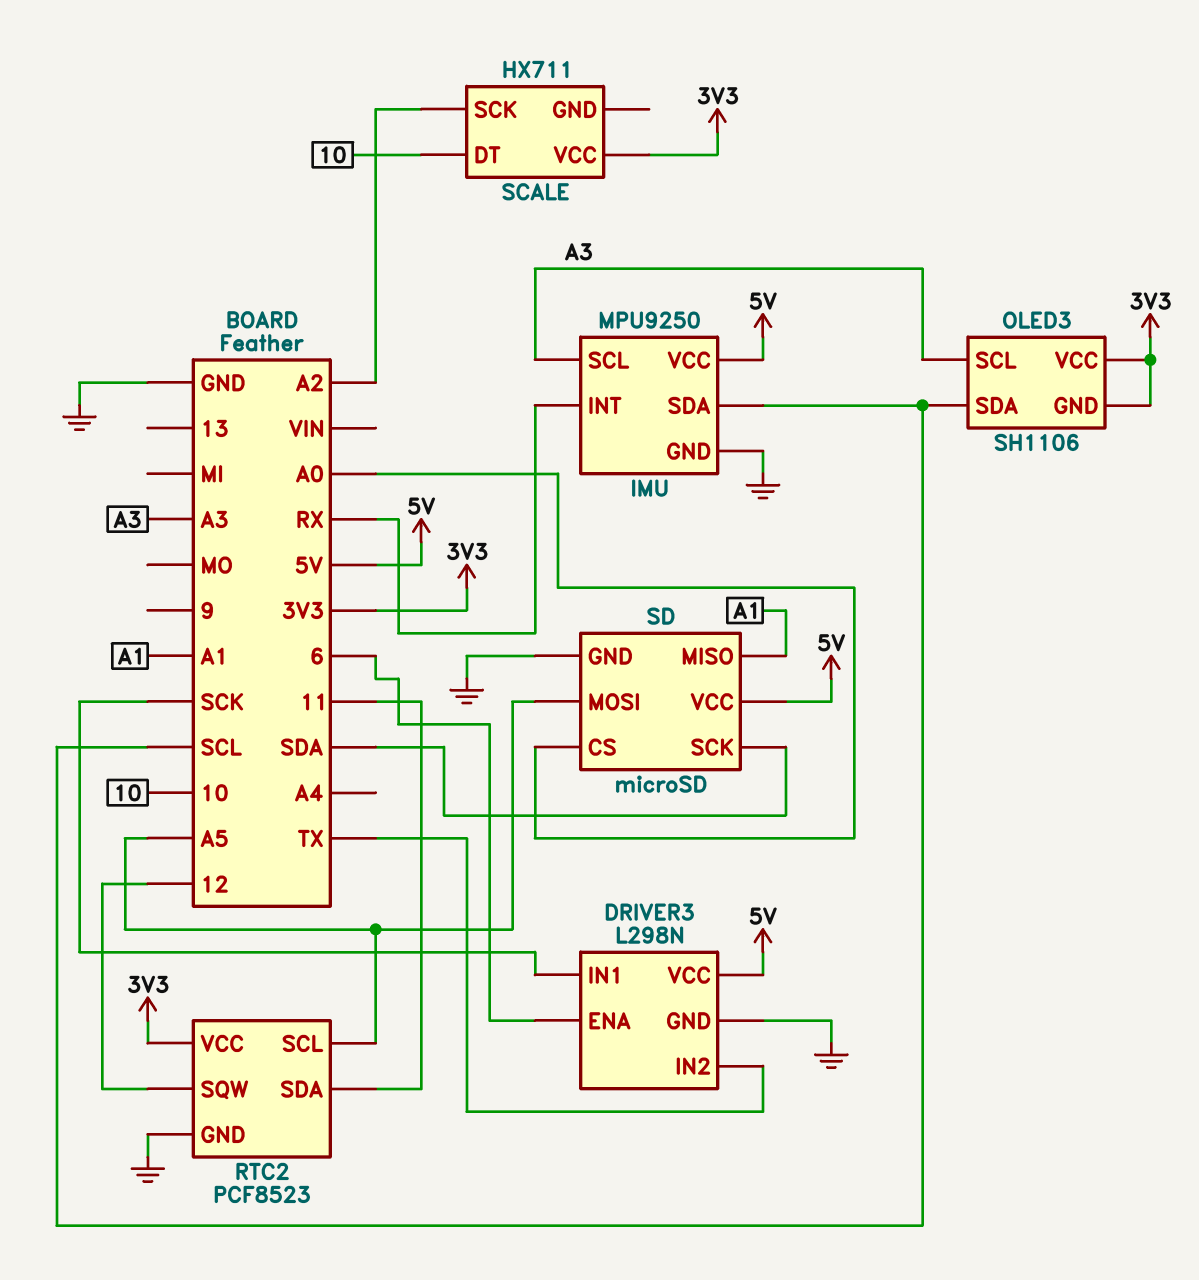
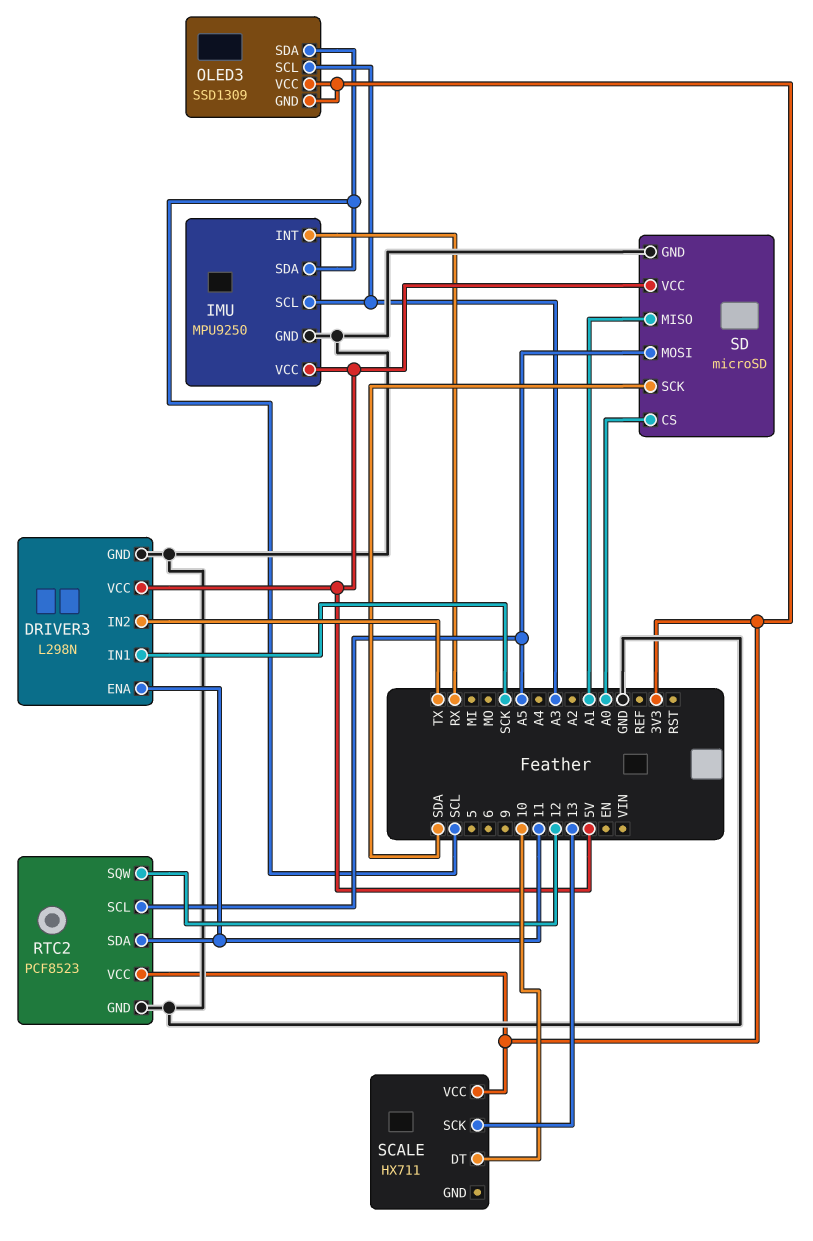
DRIVER3 pin ENA: 6 -> 11
OLED3: SH1106 -> SSD1309
SCALE pin SCK: A2 -> 13

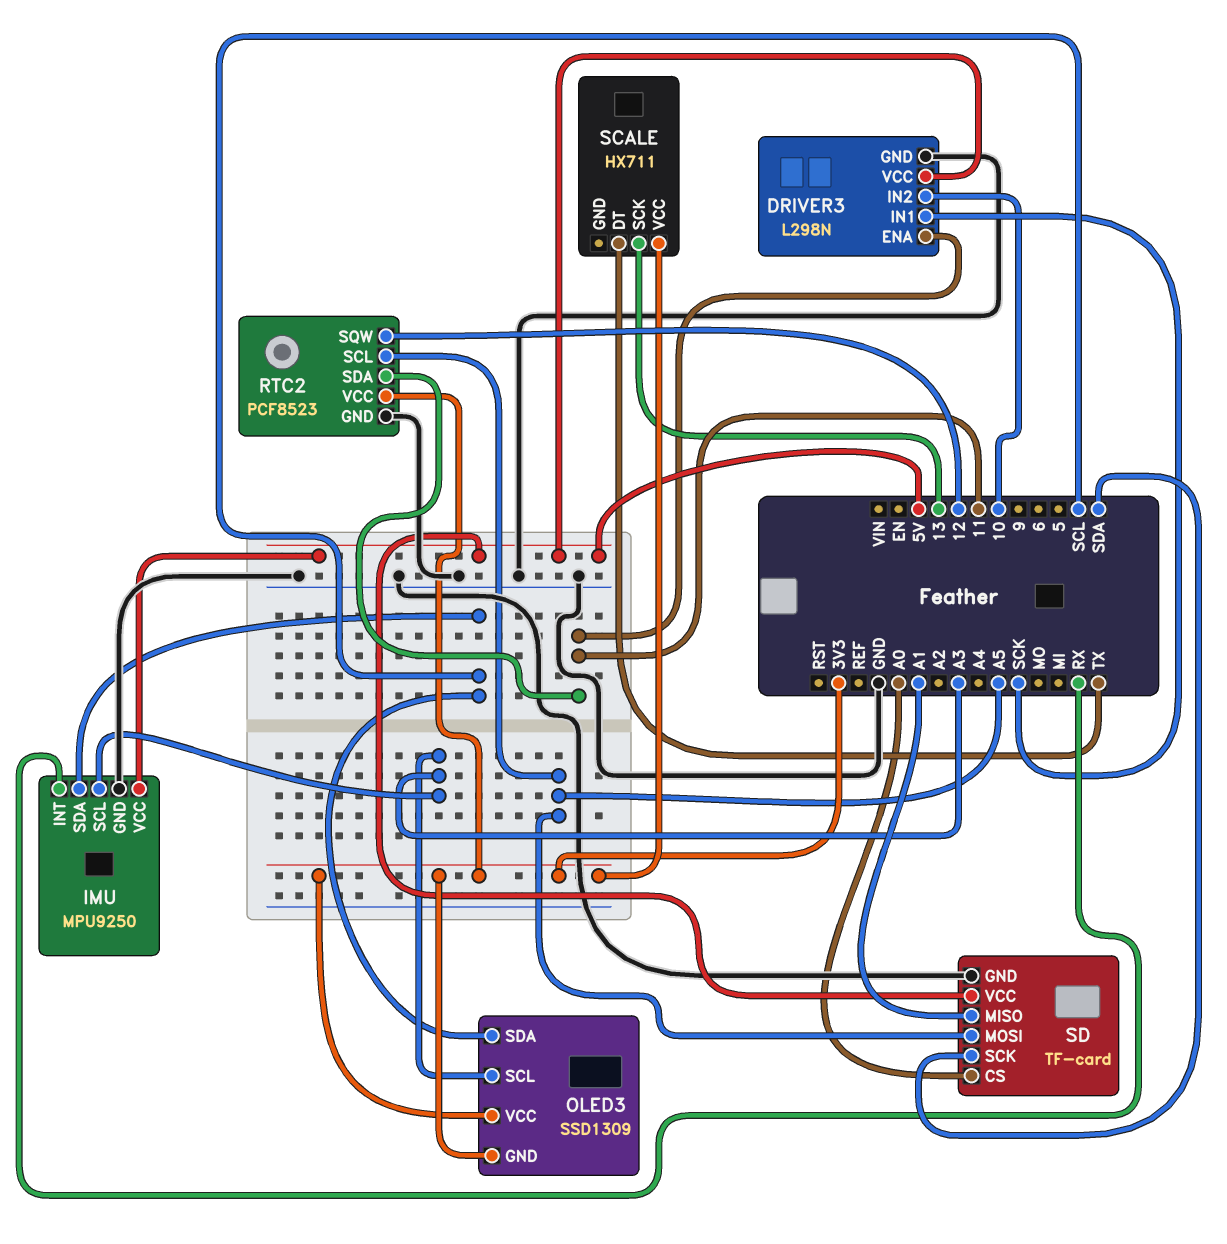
DRIVER3 pin IN2: TX -> 10
SCALE pin DT: 10 -> TX
SD: microSD -> TF-card

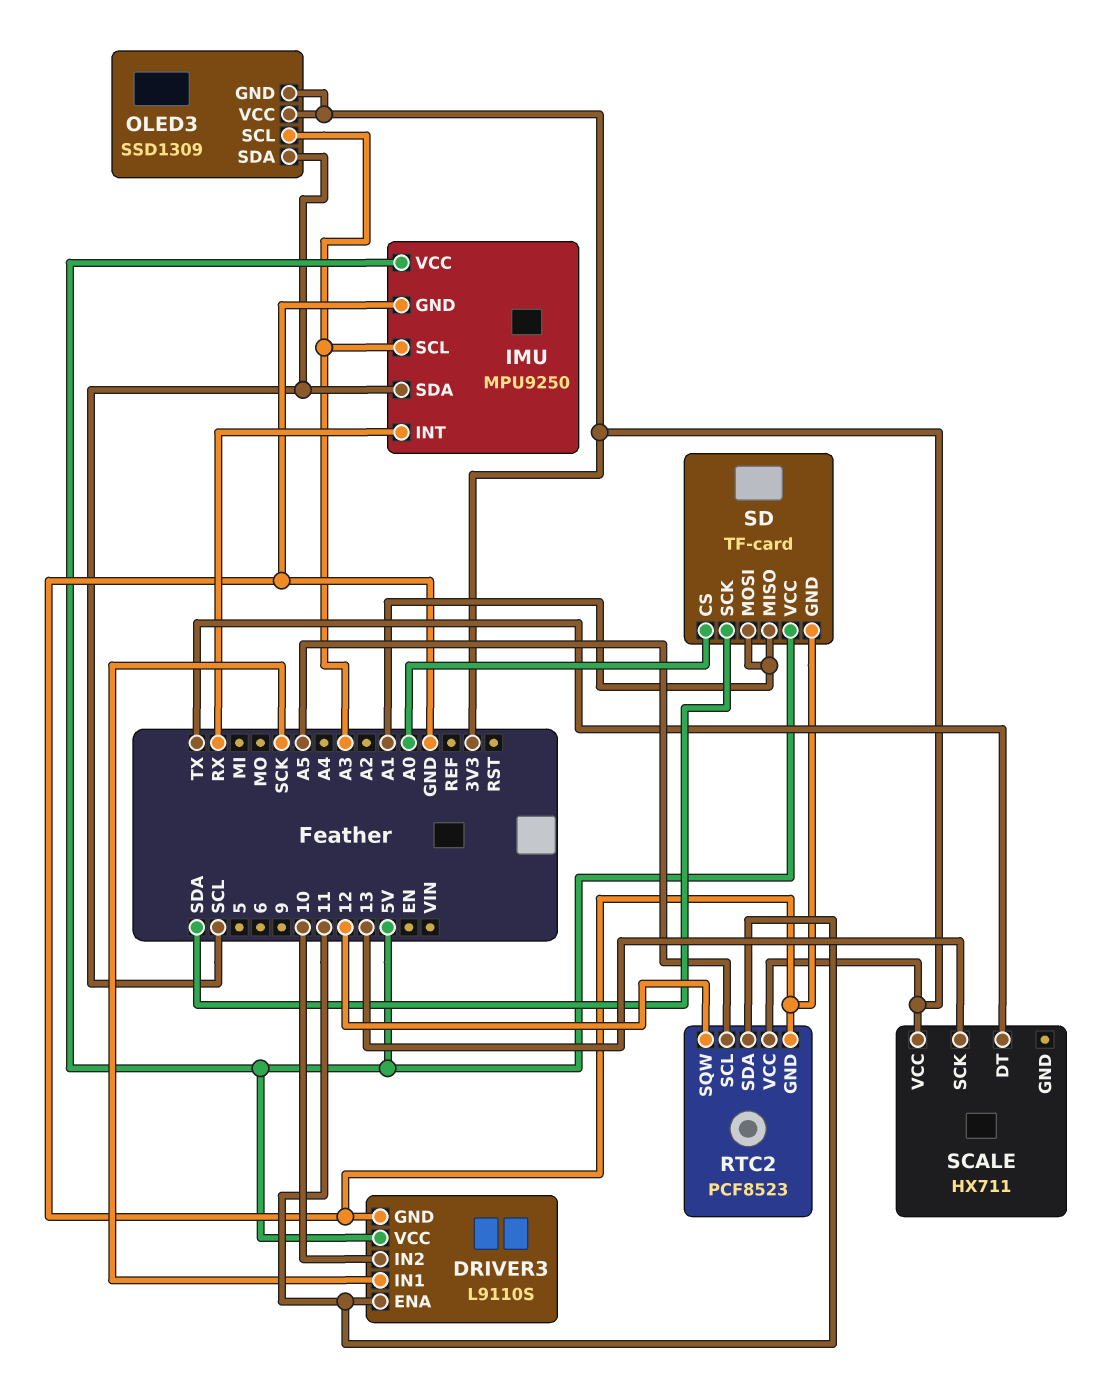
DRIVER3: L298N -> L9110S
SD pin MOSI: A5 -> A1

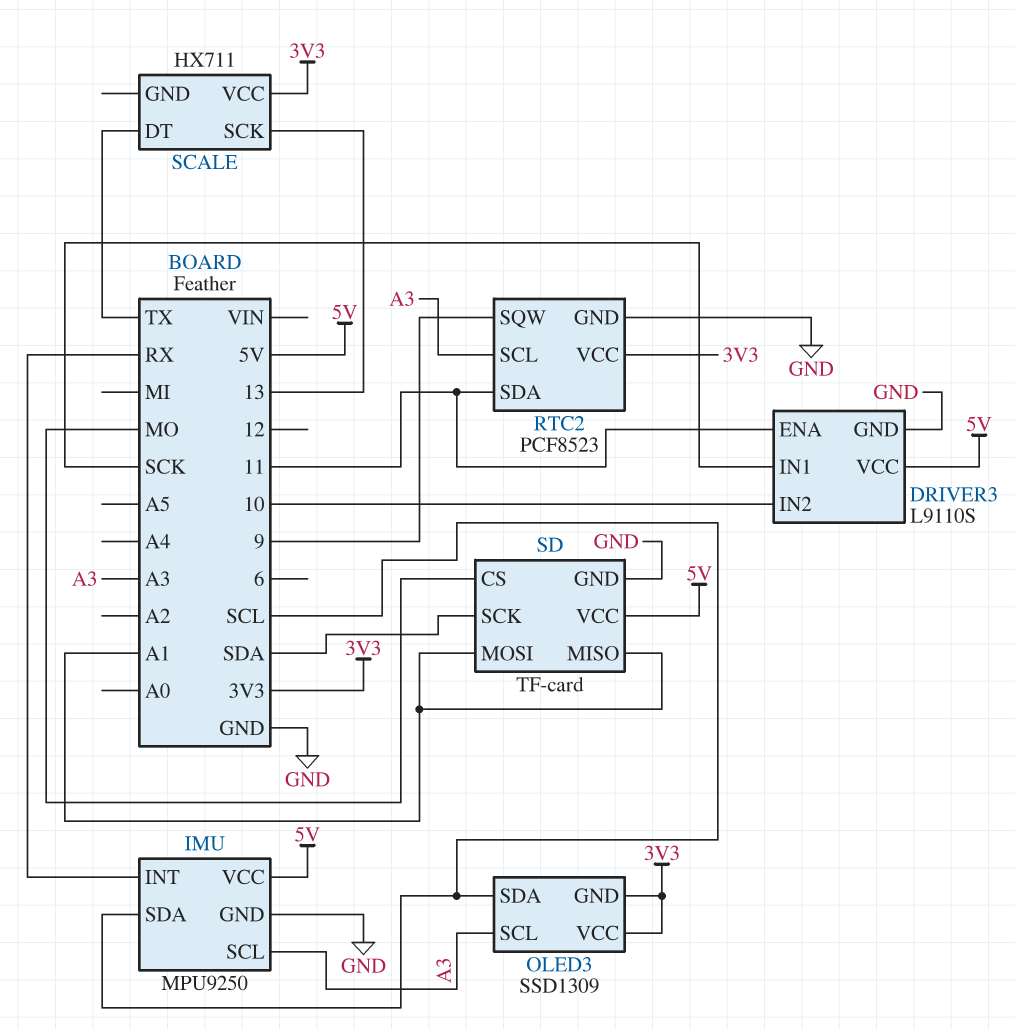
RTC2 pin SCL: A5 -> A3
RTC2 pin SQW: 12 -> 9
SD pin CS: A0 -> MO

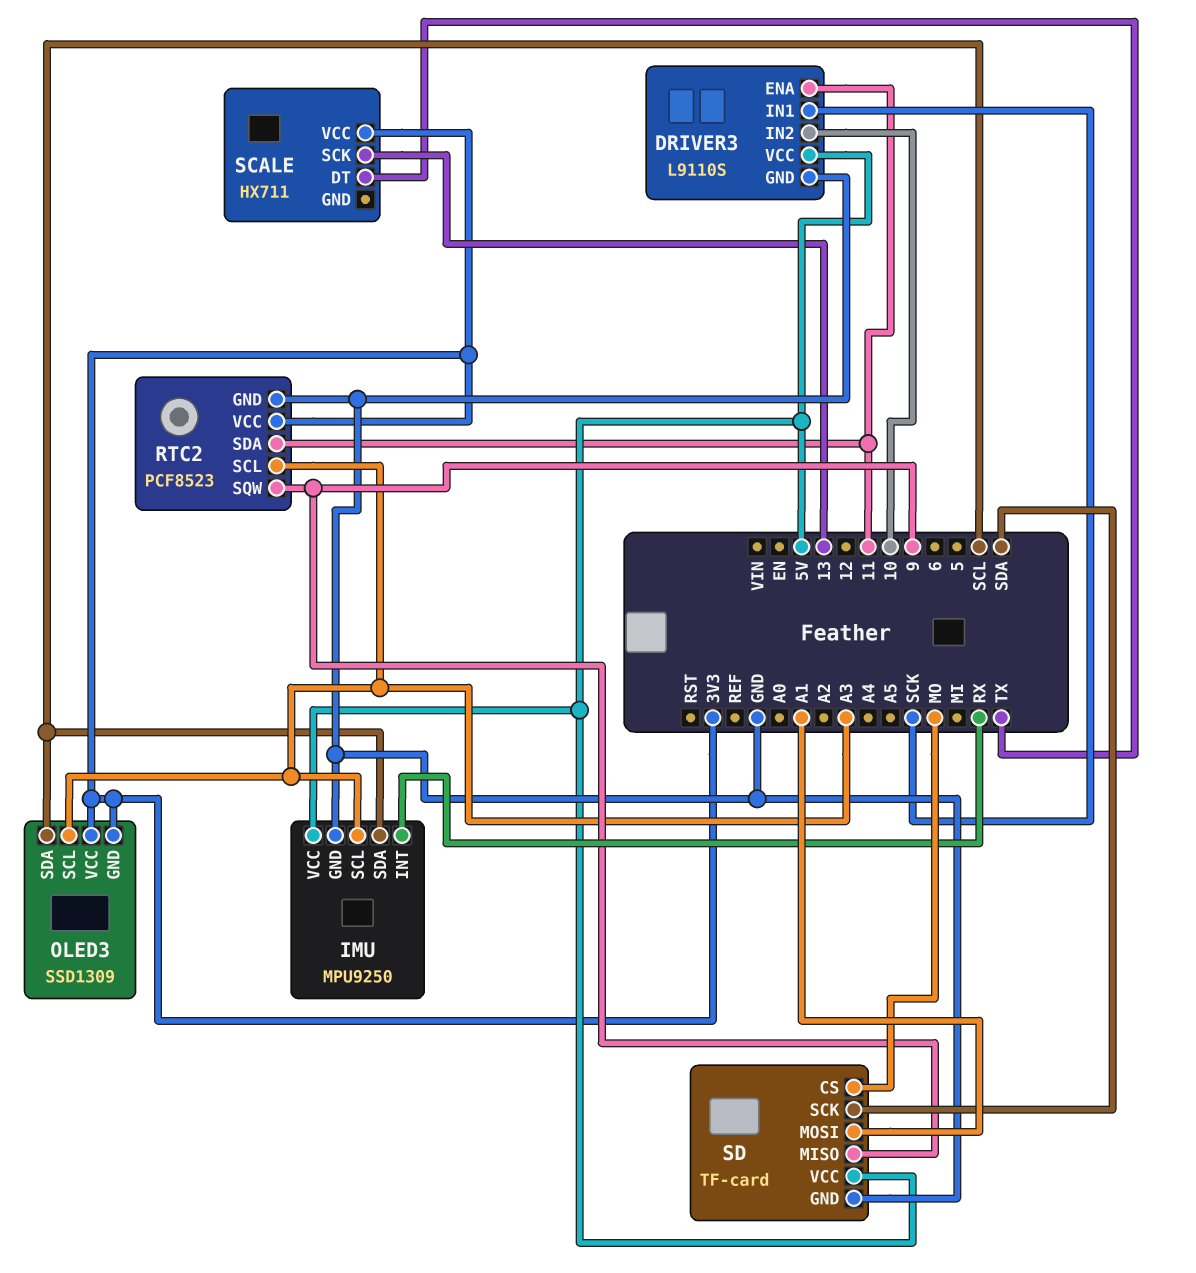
SD pin MISO: A1 -> 9

